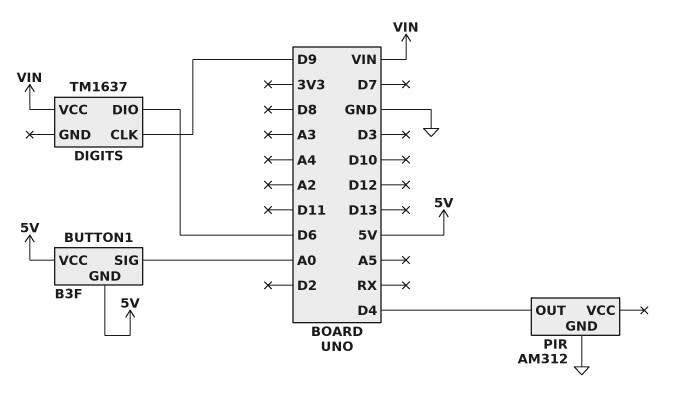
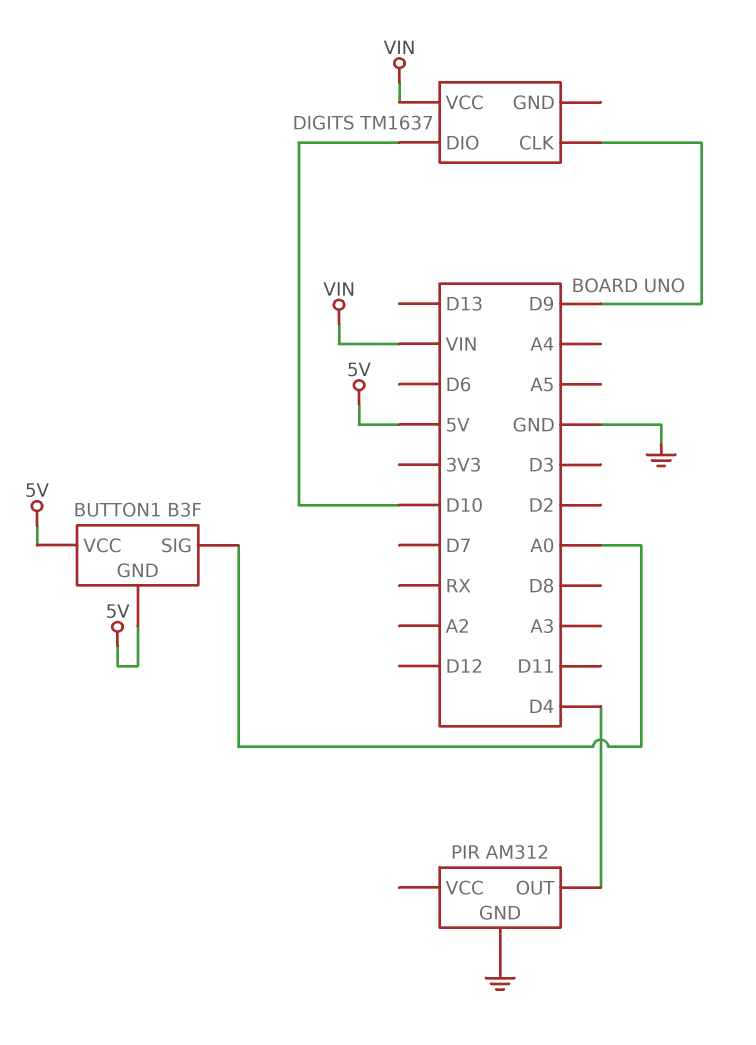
DIGITS pin DIO: D6 -> D10

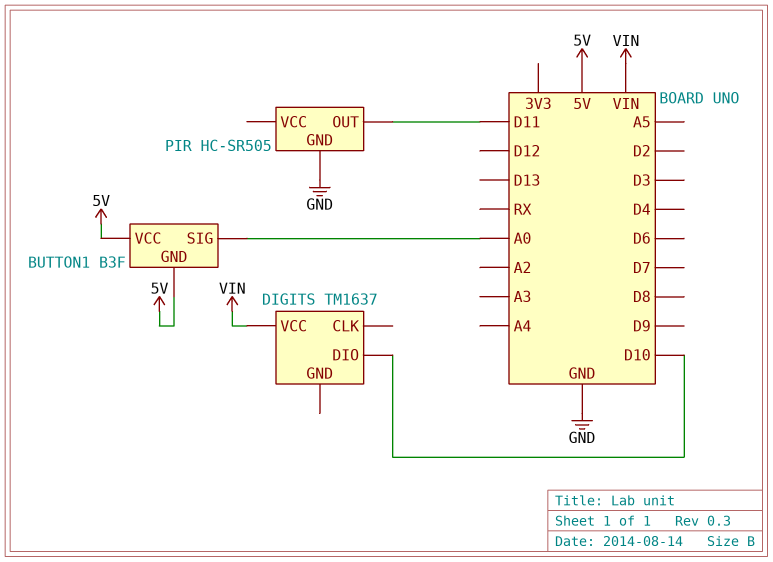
DIGITS pin CLK: D9 -> none
PIR: AM312 -> HC-SR505
PIR pin OUT: D4 -> D11

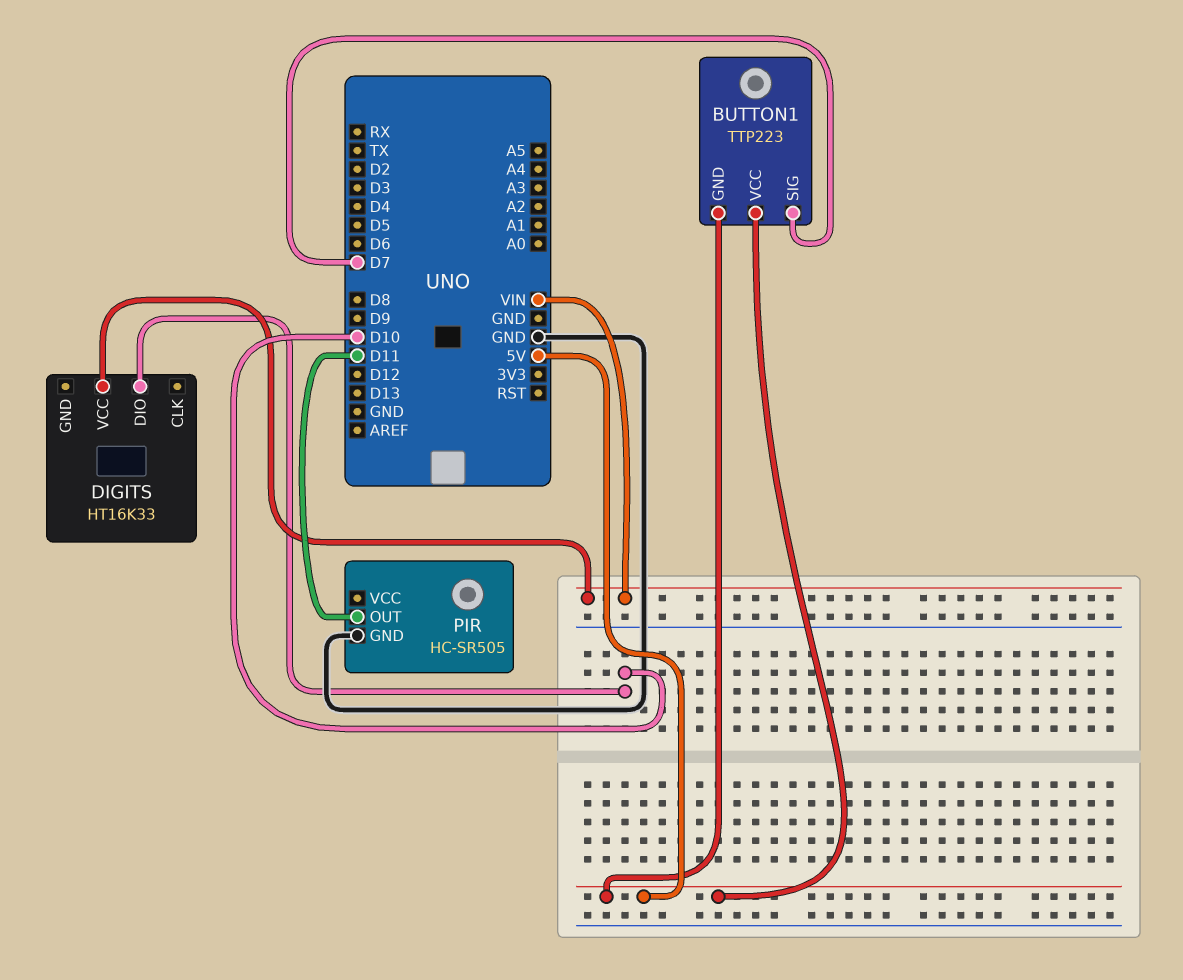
BUTTON1: B3F -> TTP223
BUTTON1 pin SIG: A0 -> D7
DIGITS: TM1637 -> HT16K33

